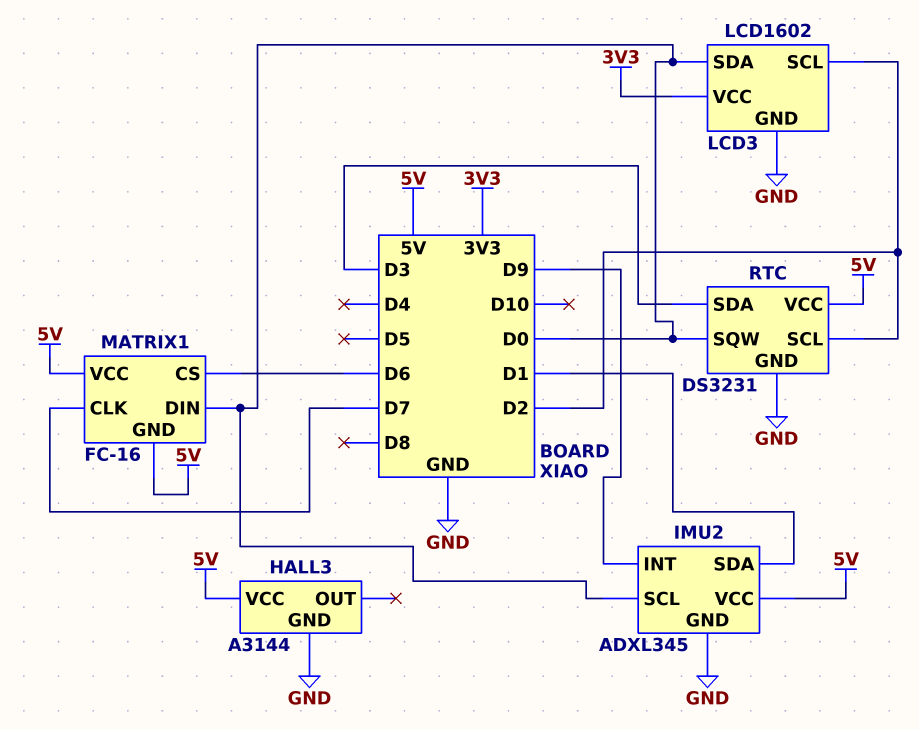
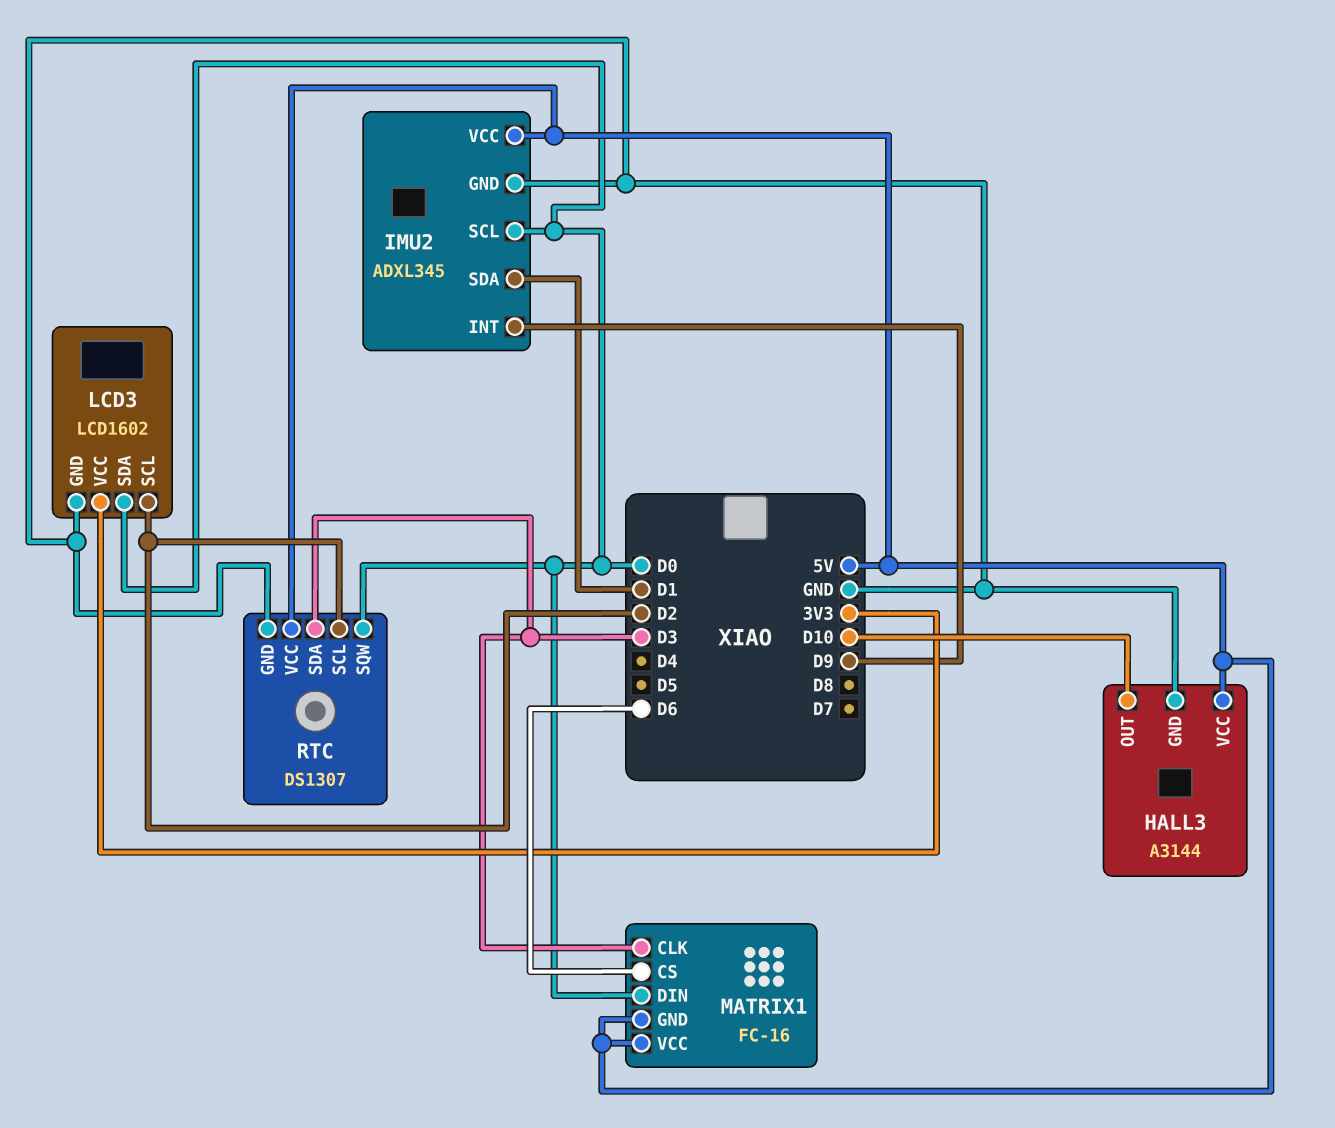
HALL3 pin OUT: none -> D10
MATRIX1 pin CLK: D7 -> D3
RTC: DS3231 -> DS1307

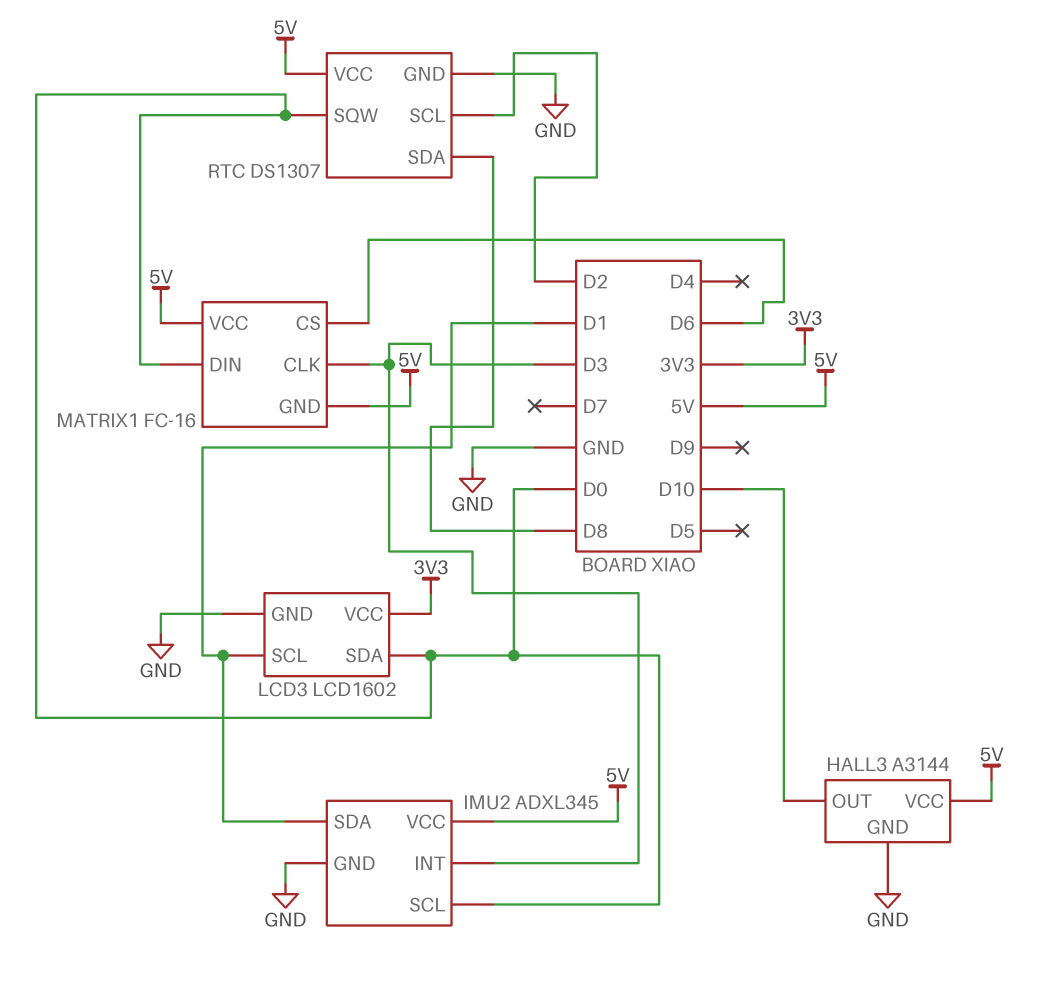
IMU2 pin INT: D9 -> D3
LCD3 pin SCL: D2 -> D1
RTC pin SDA: D3 -> D8

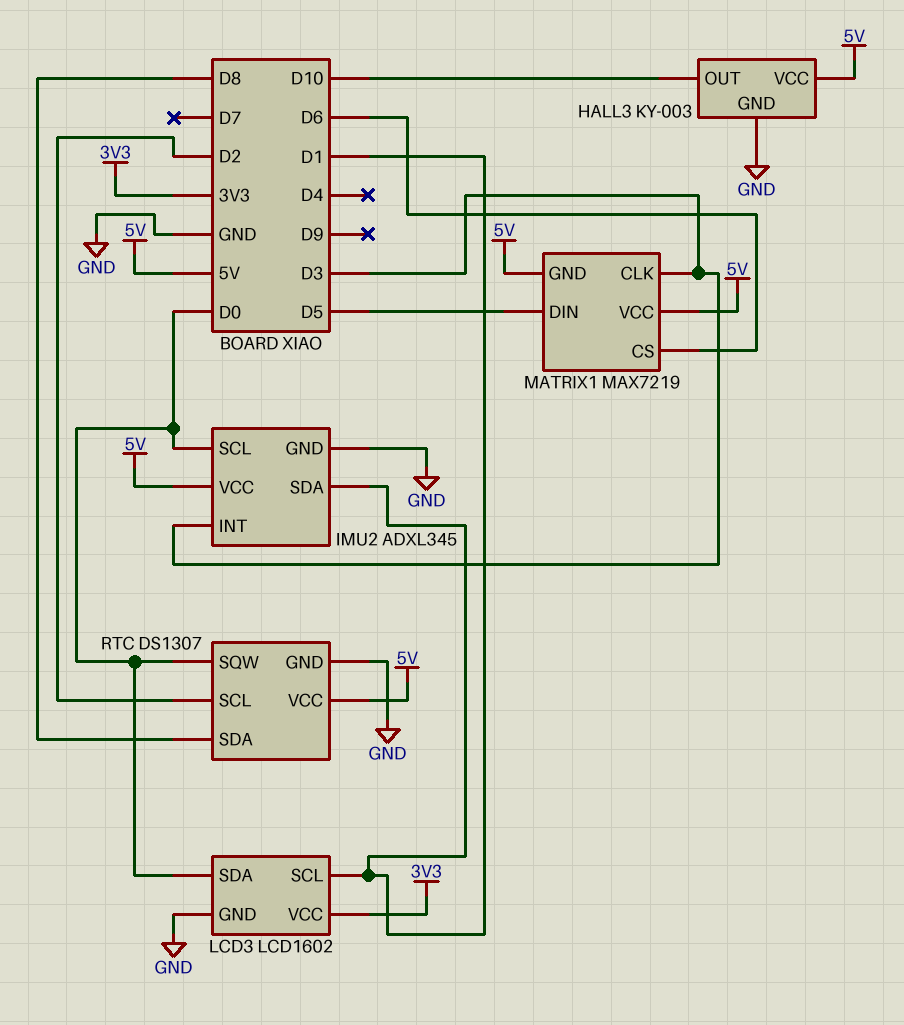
HALL3: A3144 -> KY-003
MATRIX1: FC-16 -> MAX7219
MATRIX1 pin DIN: D0 -> D5

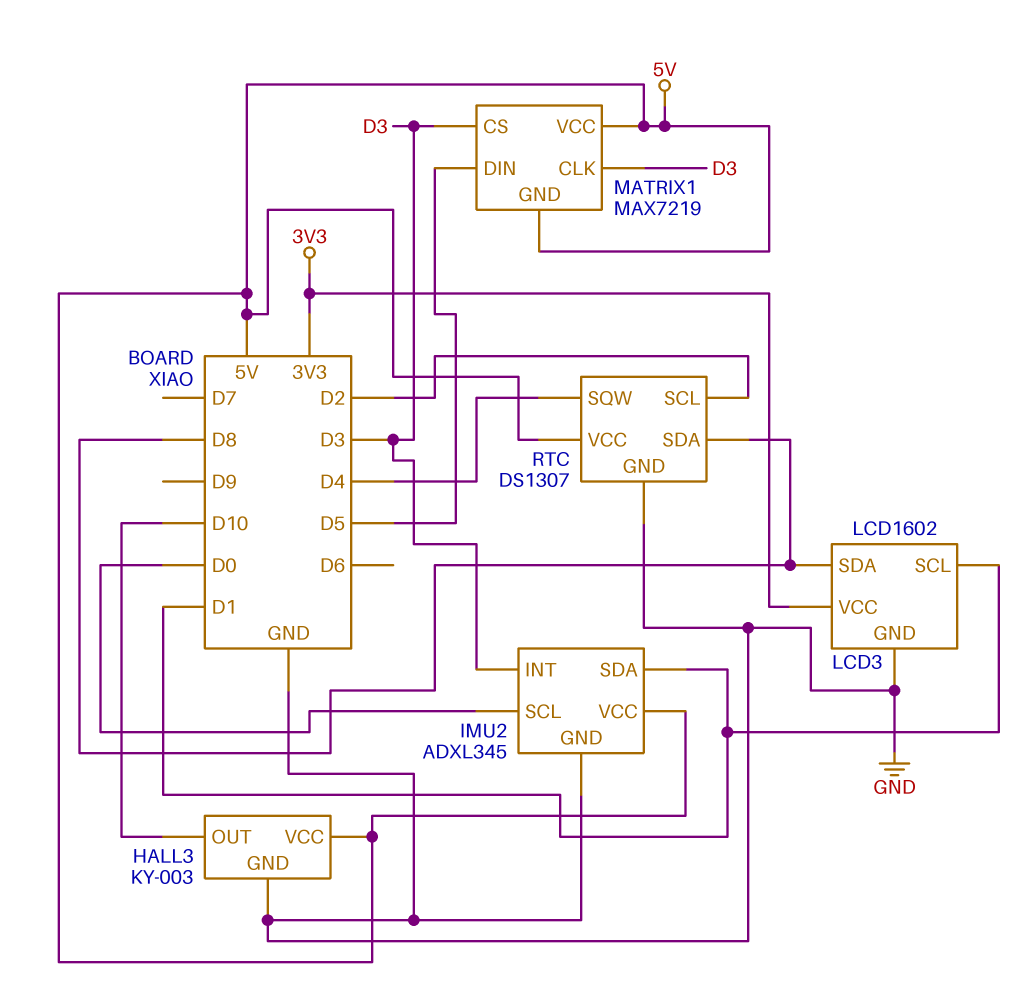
LCD3 pin SDA: D0 -> D8
MATRIX1 pin CS: D6 -> D3
RTC pin SQW: D0 -> D4

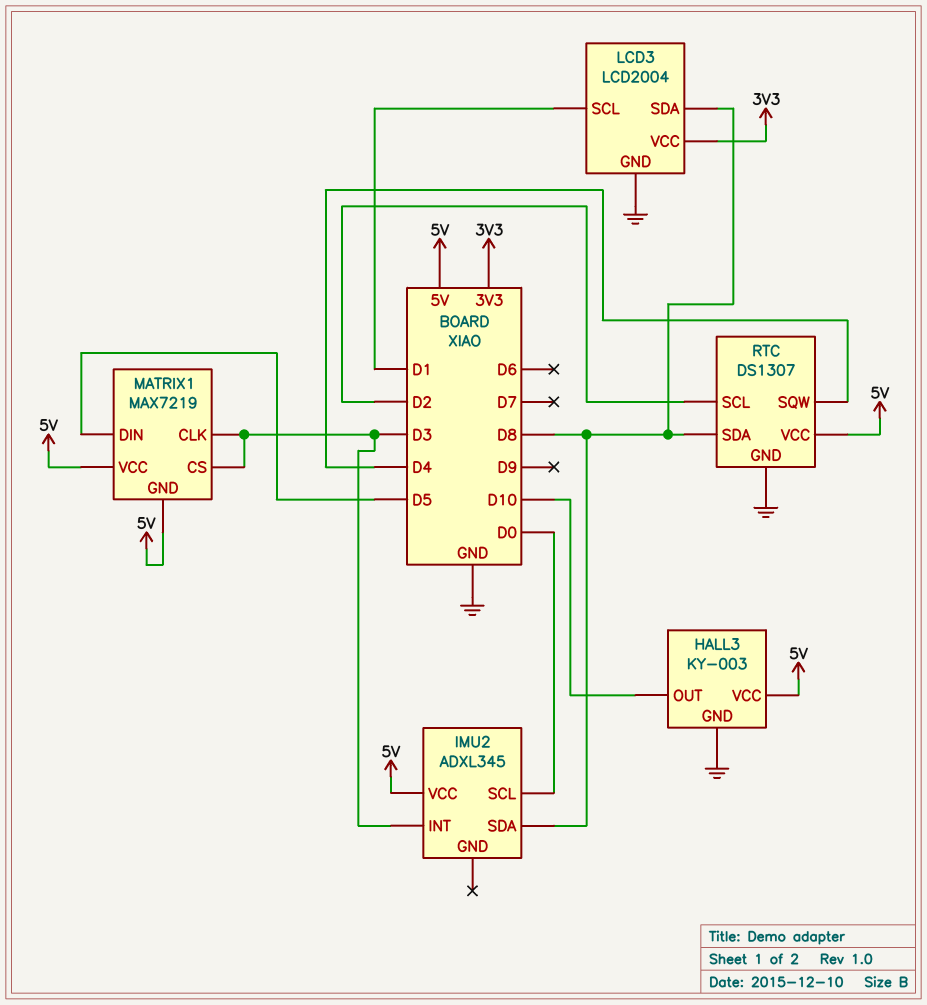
IMU2 pin GND: GND -> none
IMU2 pin SDA: D1 -> D8
LCD3: LCD1602 -> LCD2004

